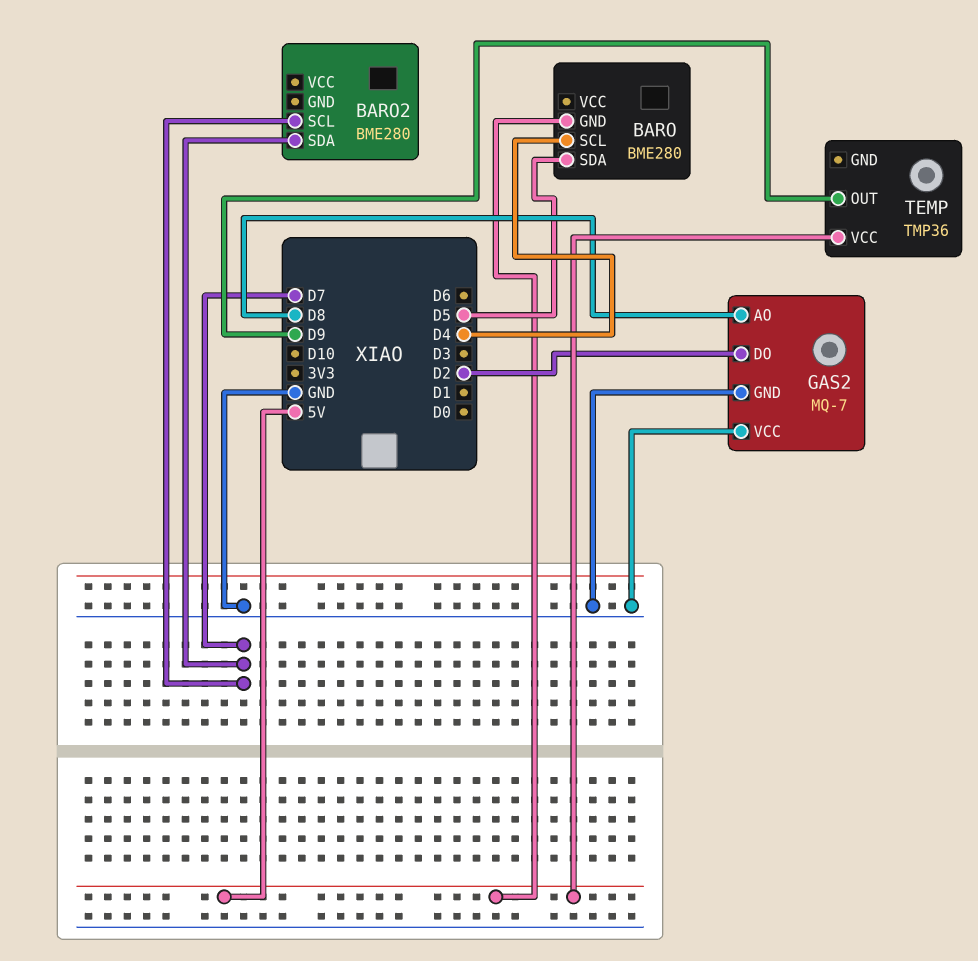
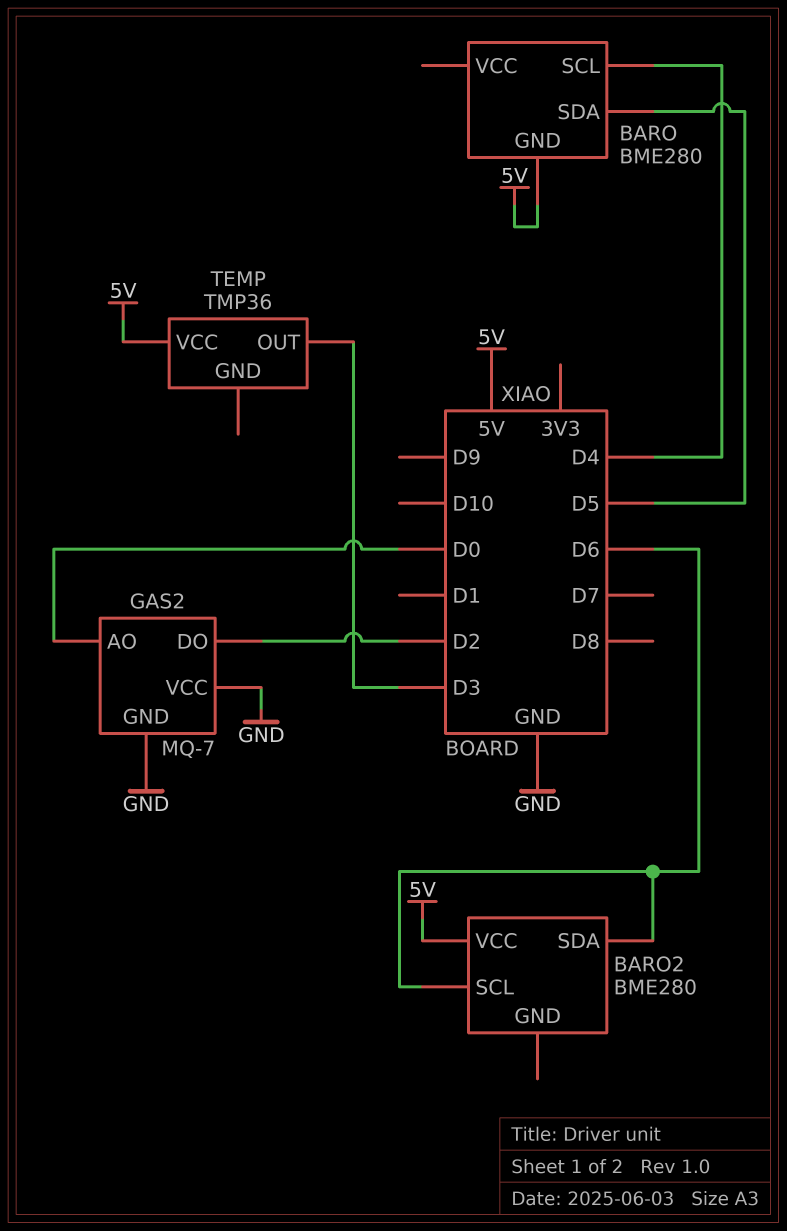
BARO2 pin SCL: D7 -> D6
BARO2 pin SDA: D7 -> D6
BARO2 pin VCC: none -> 5V
GAS2 pin AO: D8 -> D0
TEMP pin OUT: D9 -> D3

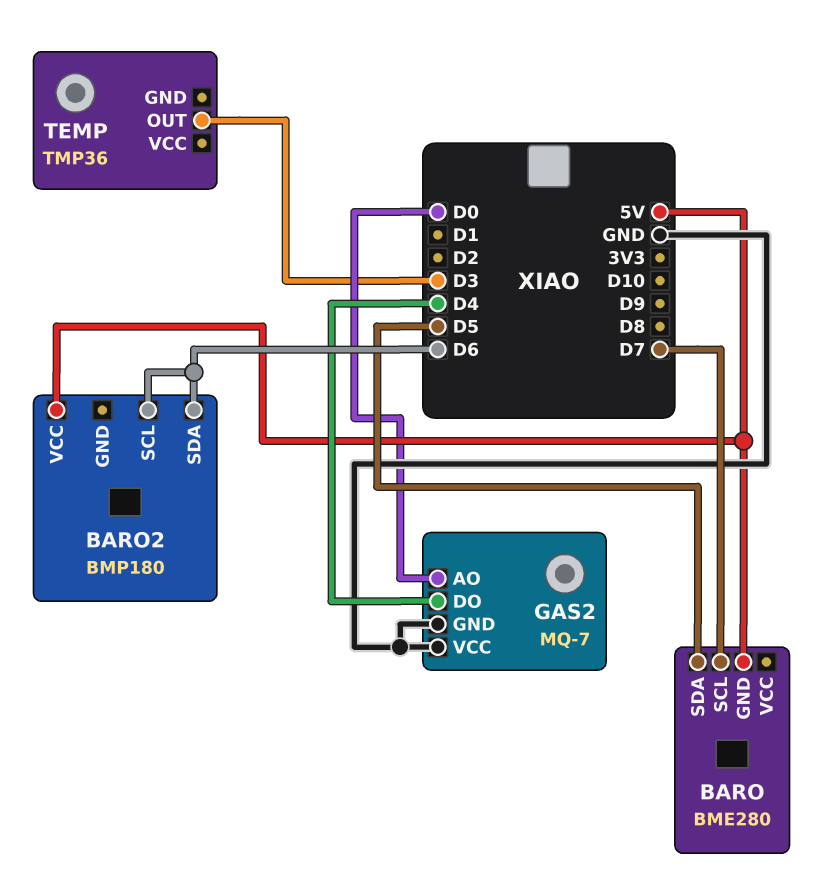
BARO pin SCL: D4 -> D7
BARO2: BME280 -> BMP180
GAS2 pin DO: D2 -> D4
TEMP pin VCC: 5V -> none

